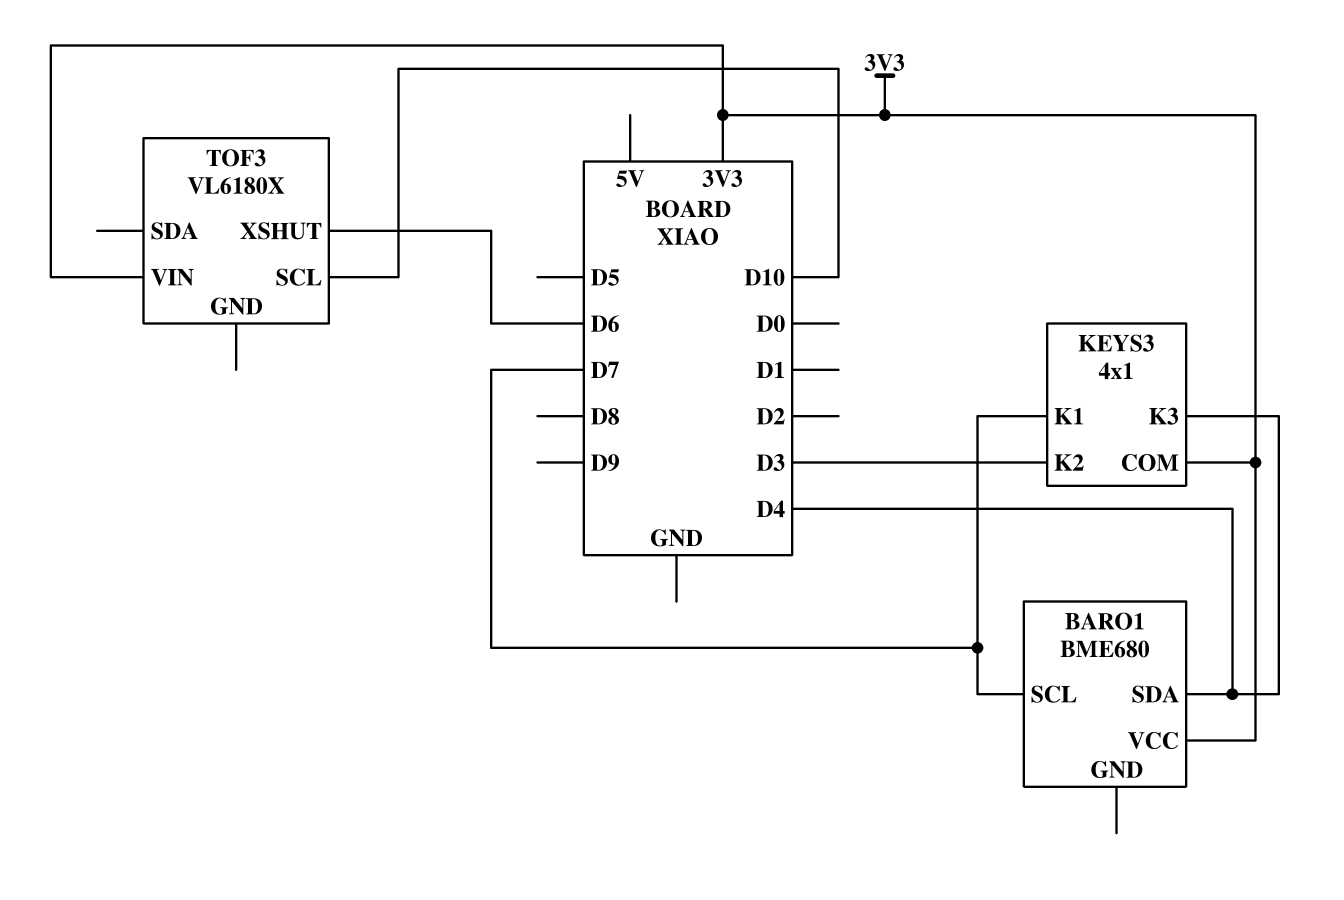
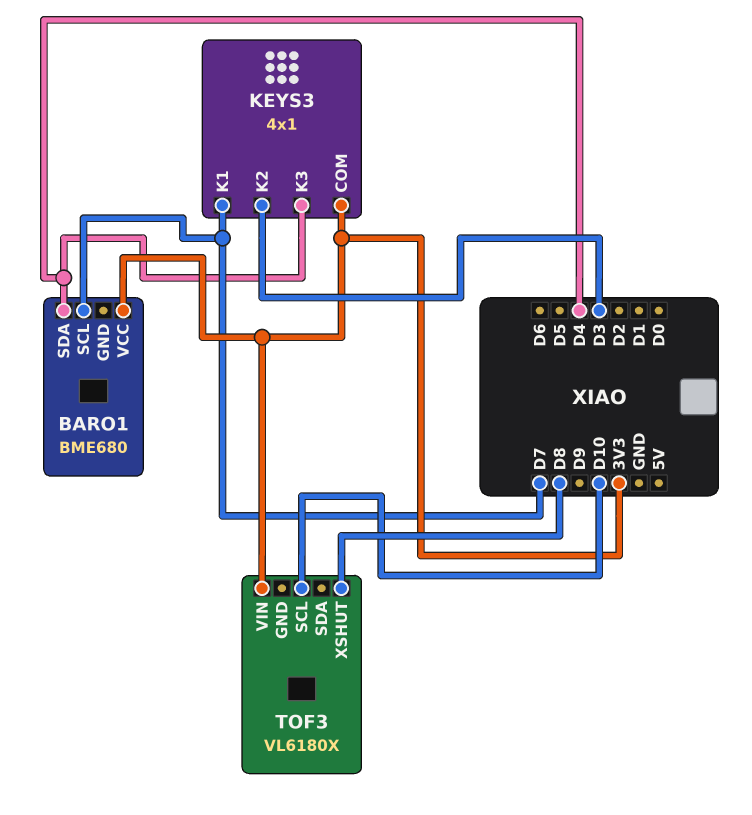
TOF3 pin XSHUT: D6 -> D8

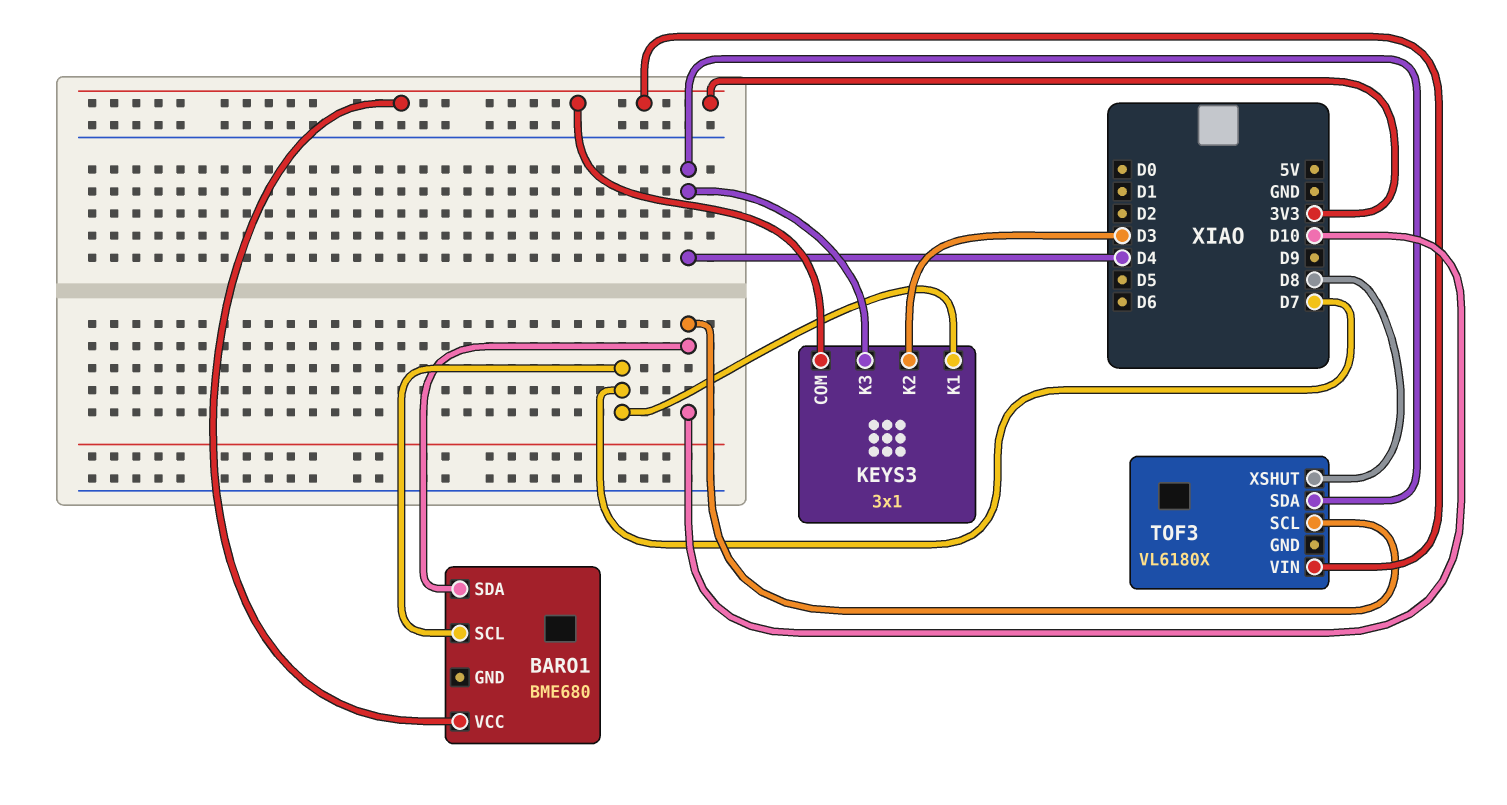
BARO1 pin SDA: D4 -> D10
KEYS3: 4x1 -> 3x1
TOF3 pin SDA: none -> D4

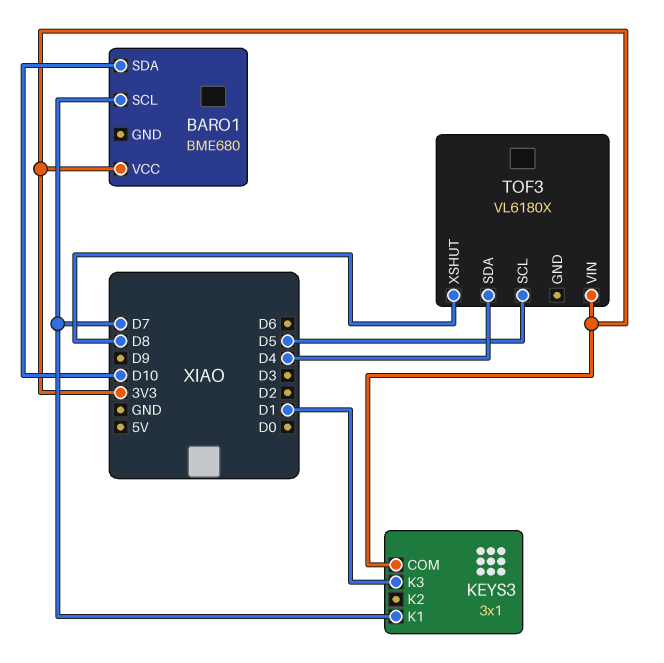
KEYS3 pin K2: D3 -> none
KEYS3 pin K3: D4 -> D1
TOF3 pin SCL: D10 -> D5

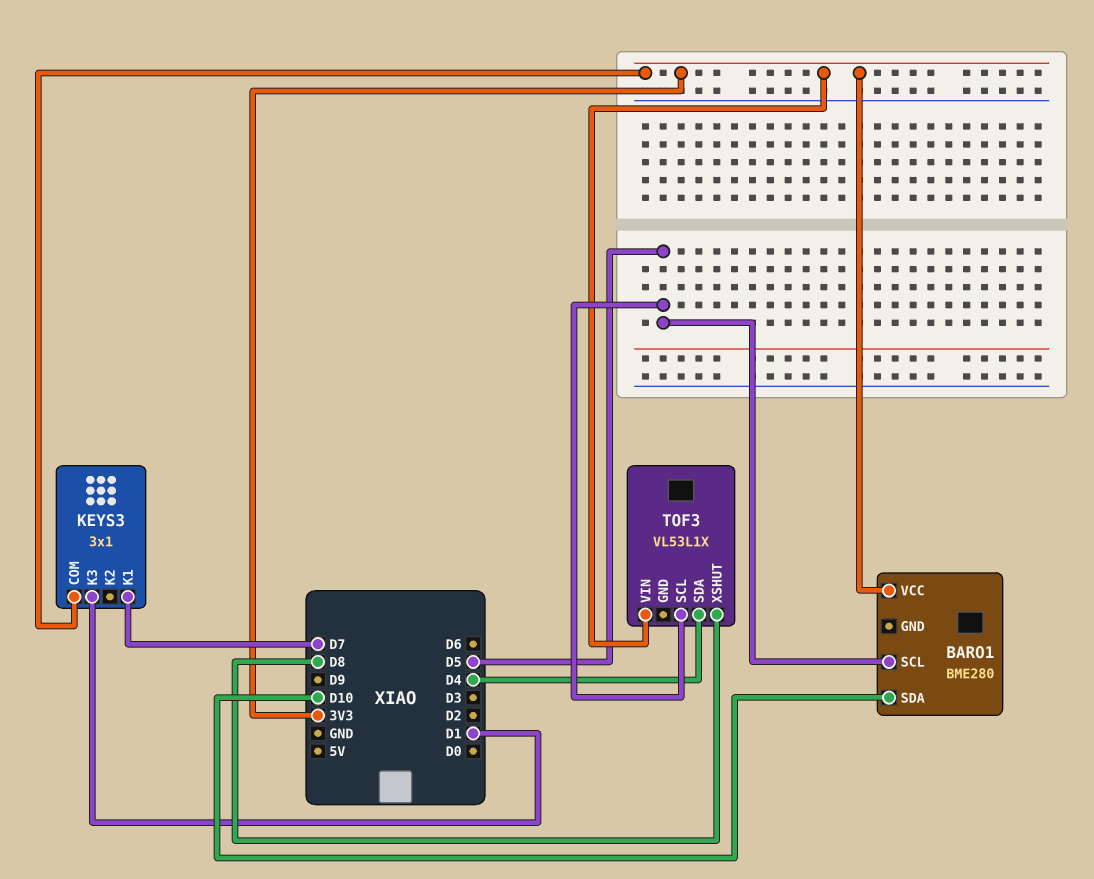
BARO1: BME680 -> BME280
BARO1 pin SCL: D7 -> D5
TOF3: VL6180X -> VL53L1X

